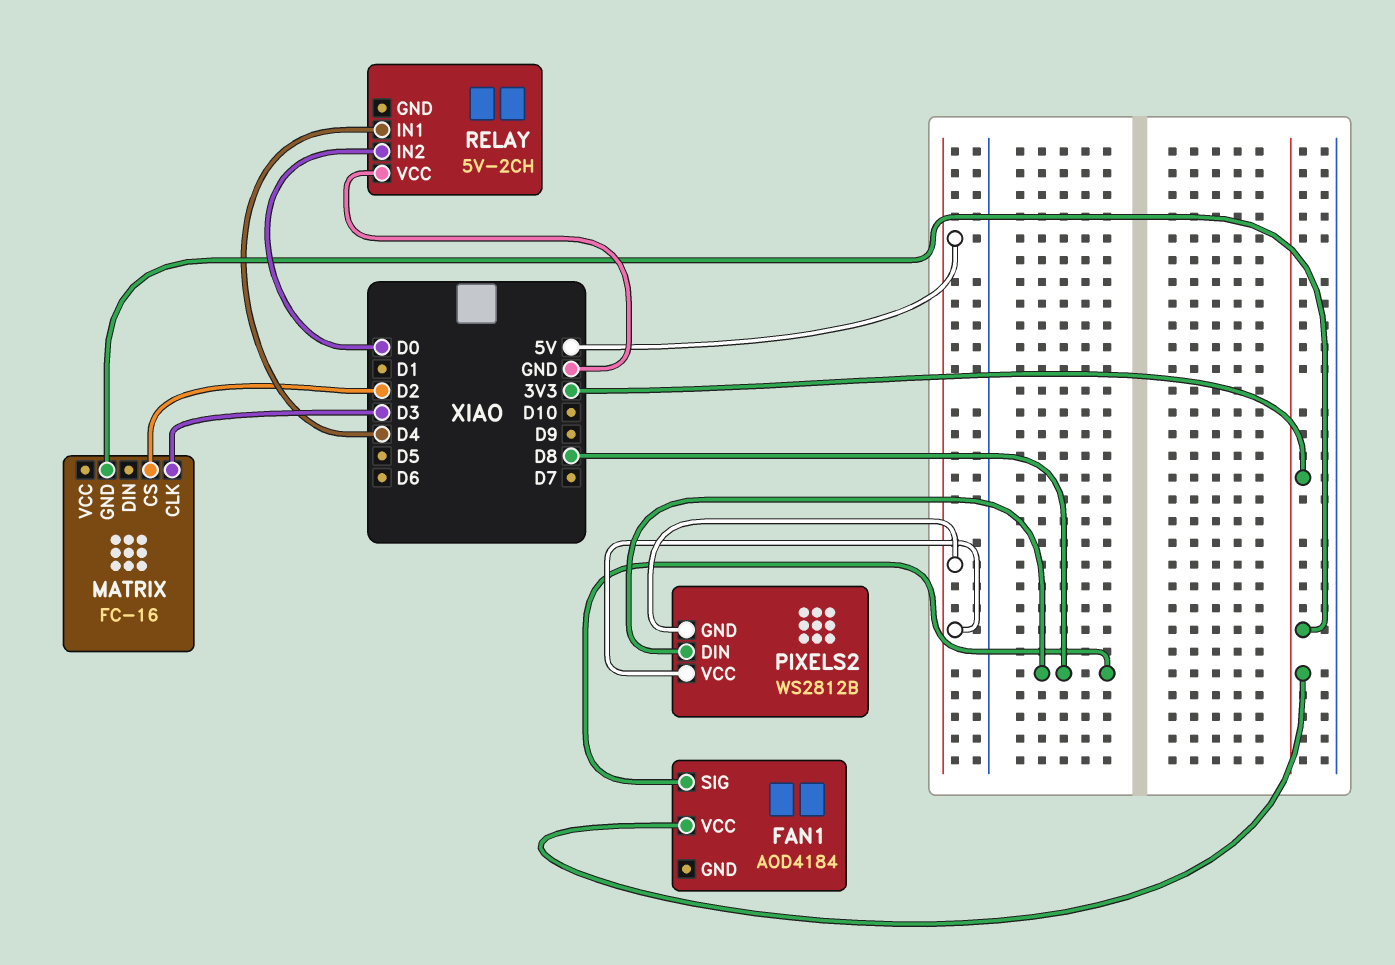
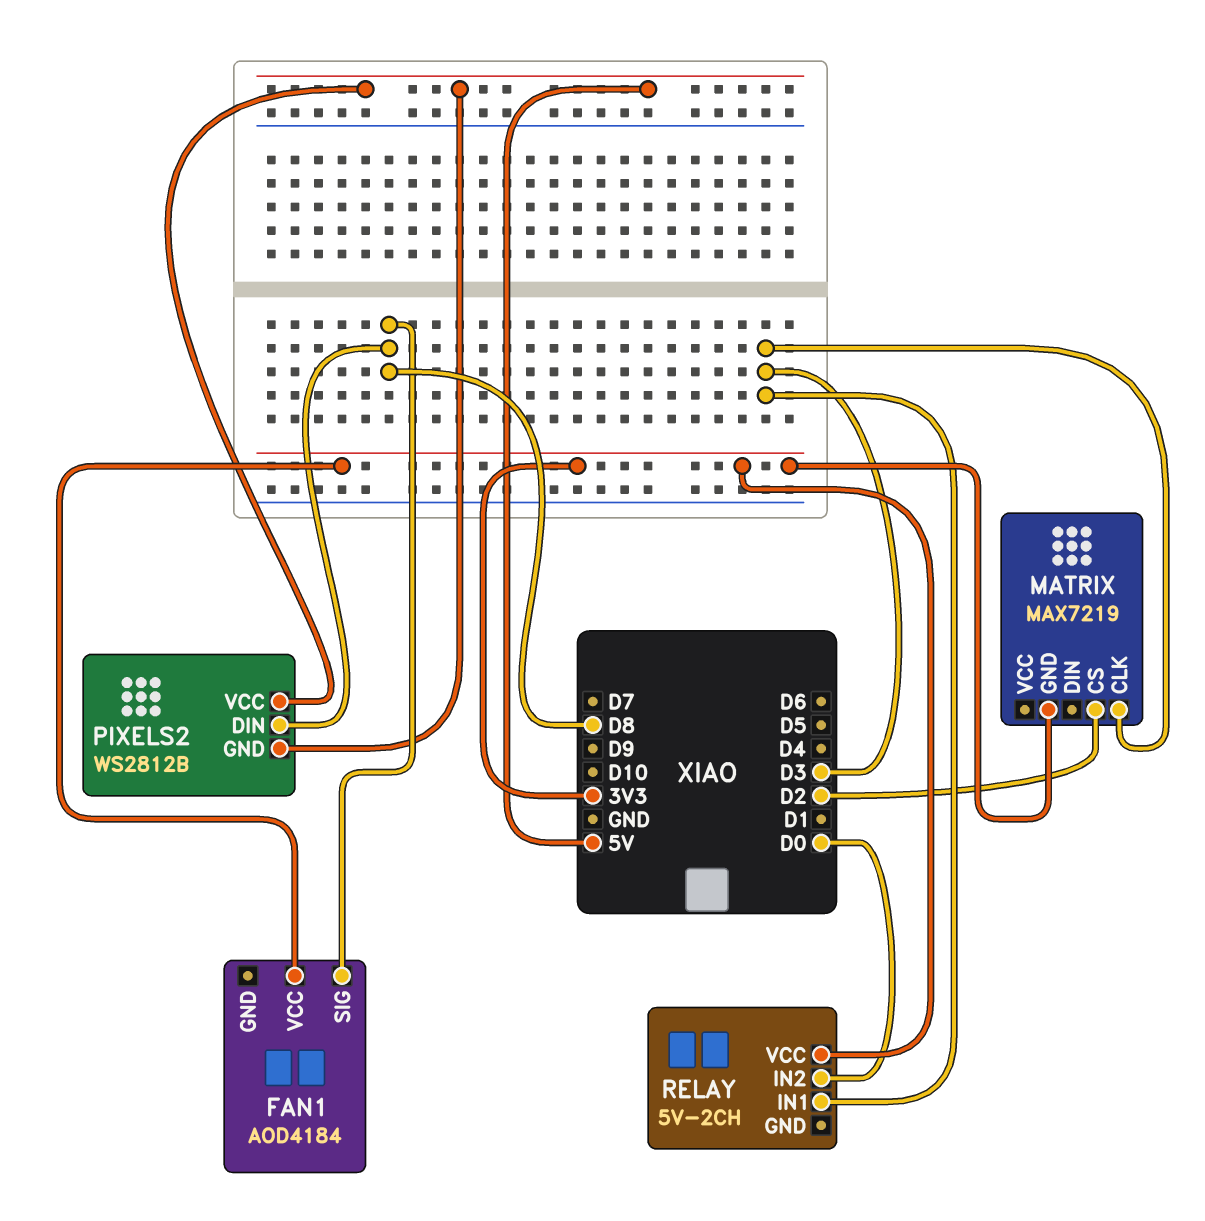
MATRIX: FC-16 -> MAX7219
RELAY pin IN1: D4 -> D3
RELAY pin VCC: GND -> 3V3

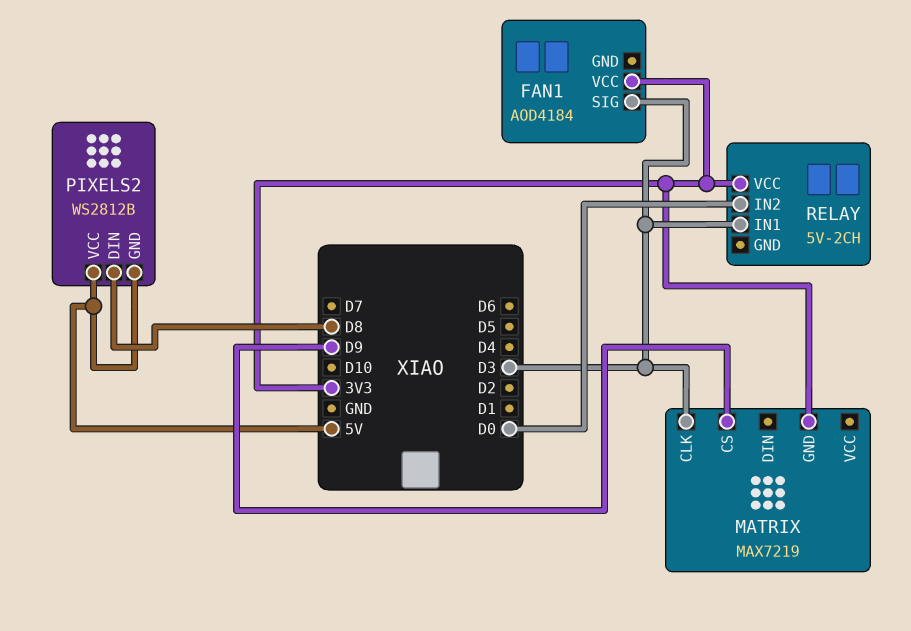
FAN1 pin SIG: D8 -> D3
MATRIX pin CS: D2 -> D9

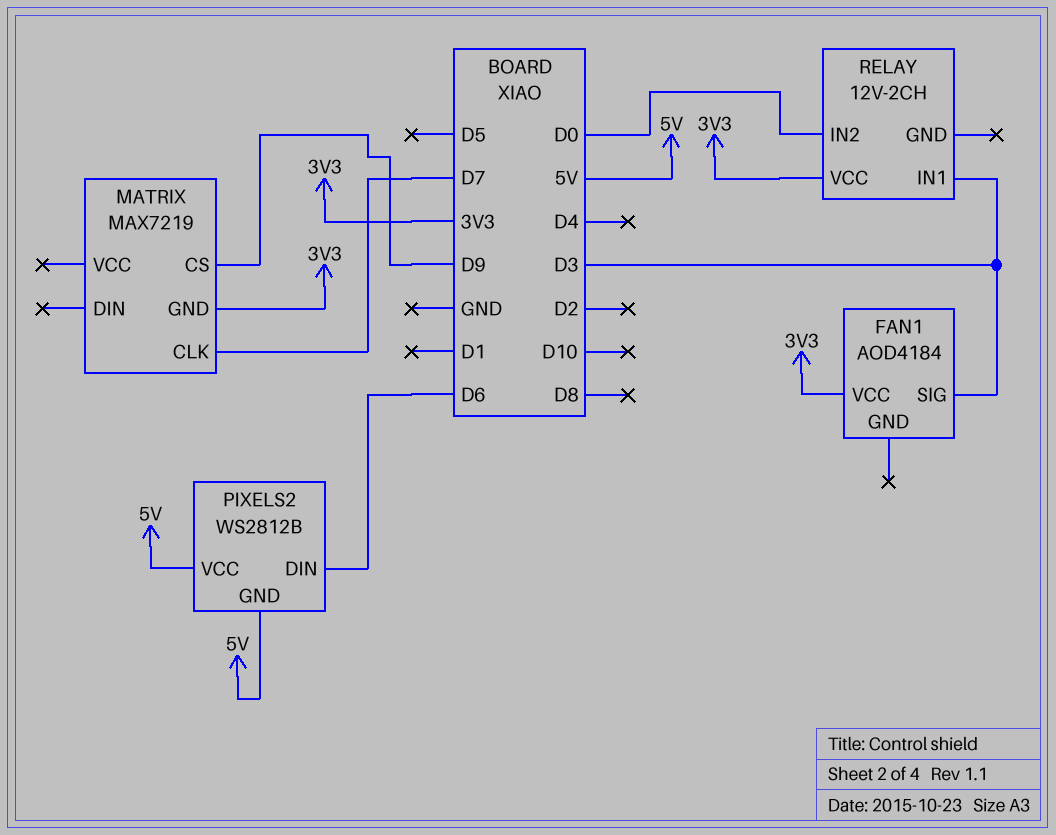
MATRIX pin CLK: D3 -> D7
PIXELS2 pin DIN: D8 -> D6
RELAY: 5V-2CH -> 12V-2CH

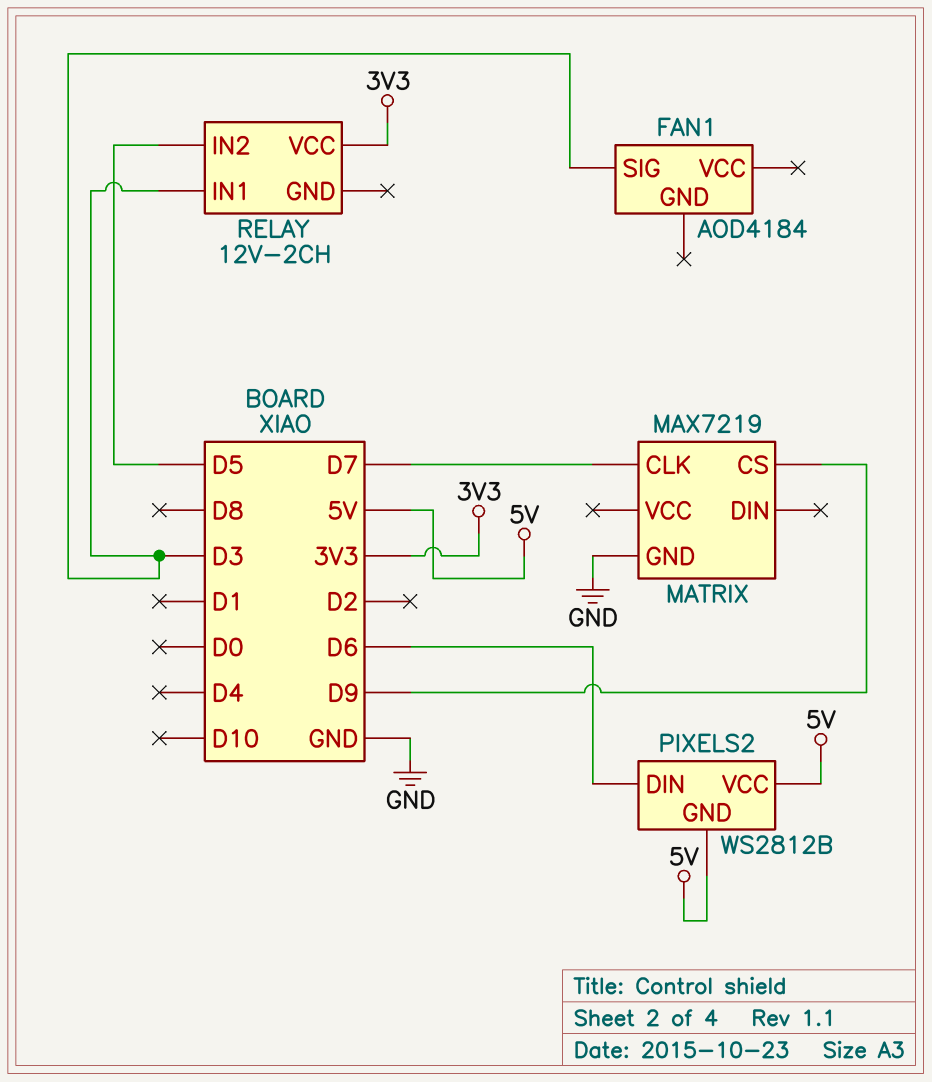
FAN1 pin VCC: 3V3 -> none
MATRIX pin GND: 3V3 -> GND
RELAY pin IN2: D0 -> D5

